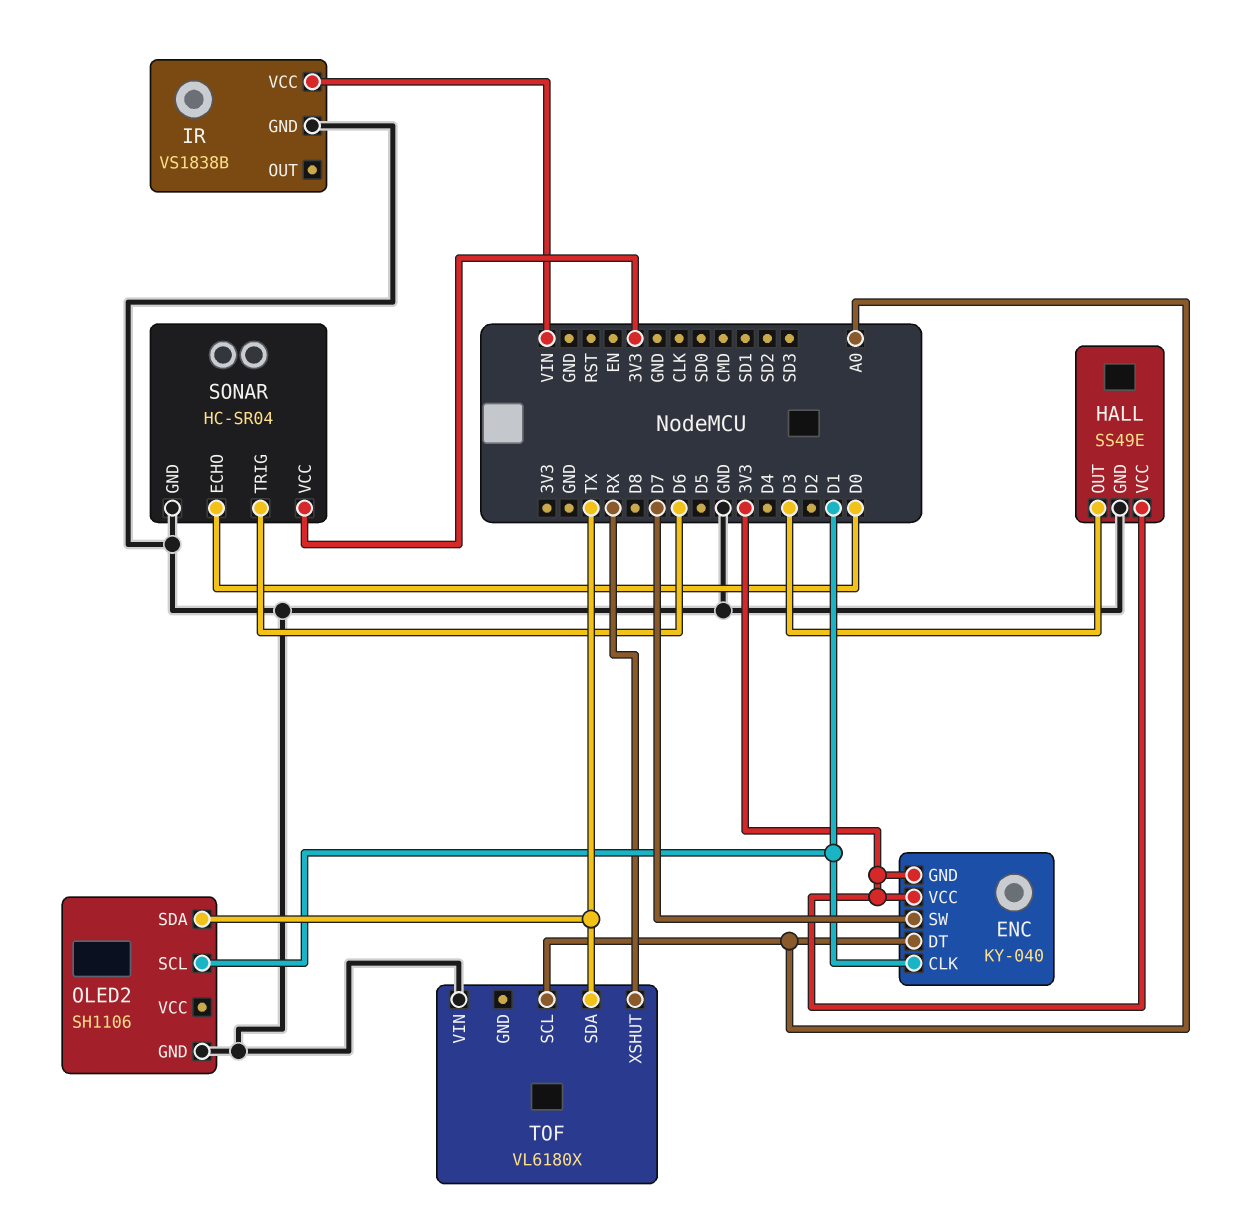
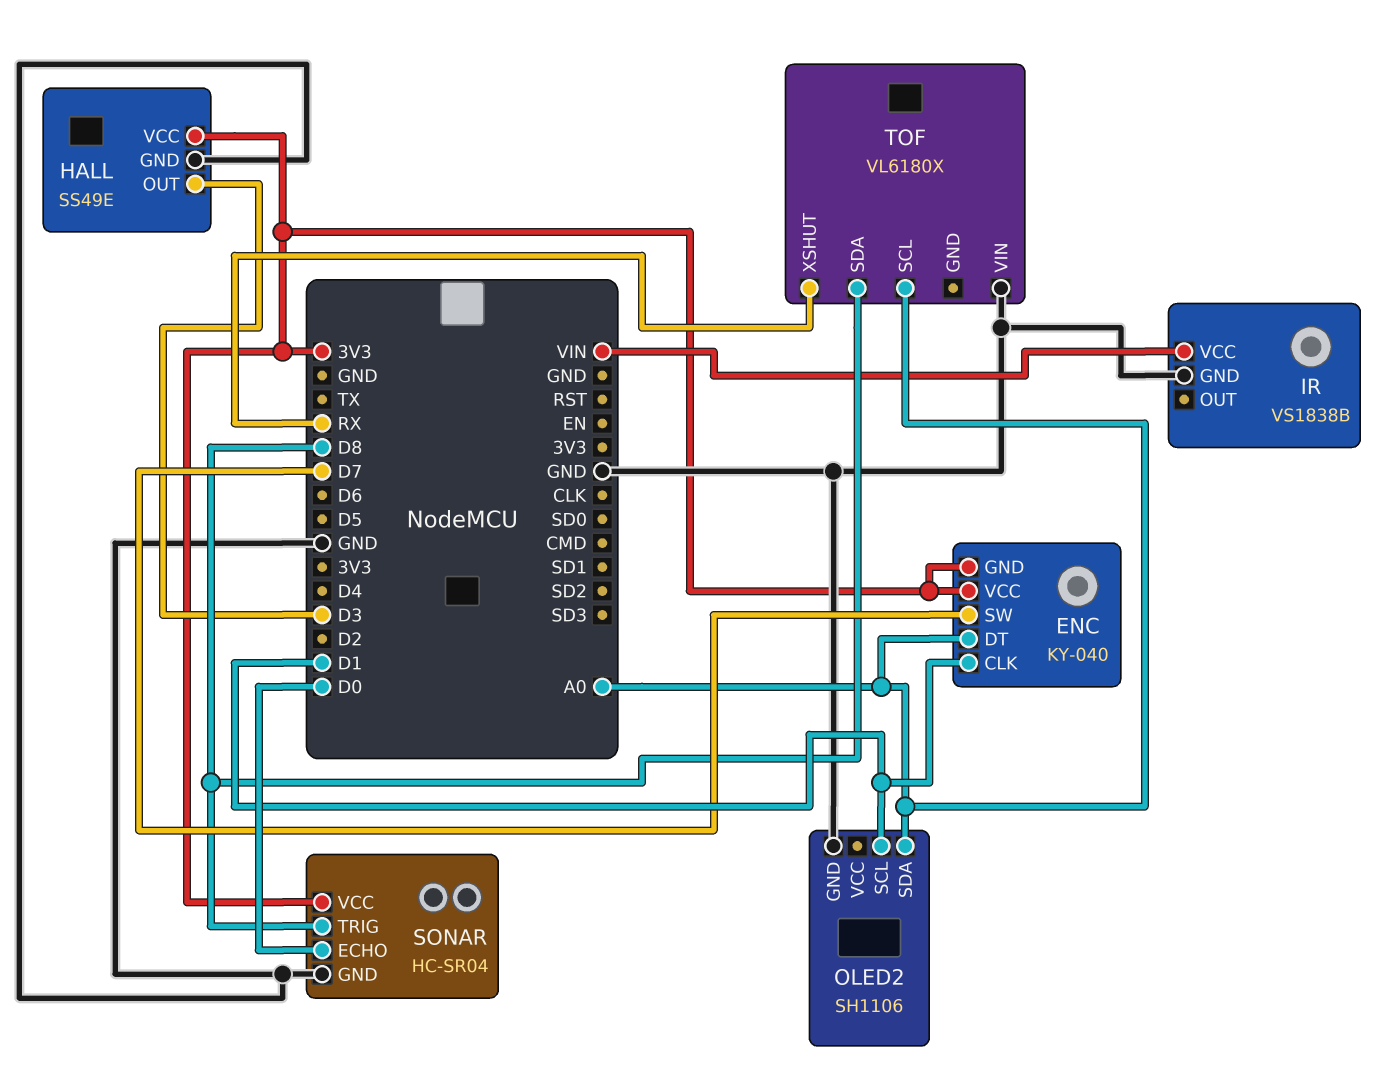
OLED2 pin SDA: TX -> A0
SONAR pin TRIG: D6 -> D8
TOF pin SDA: TX -> D8

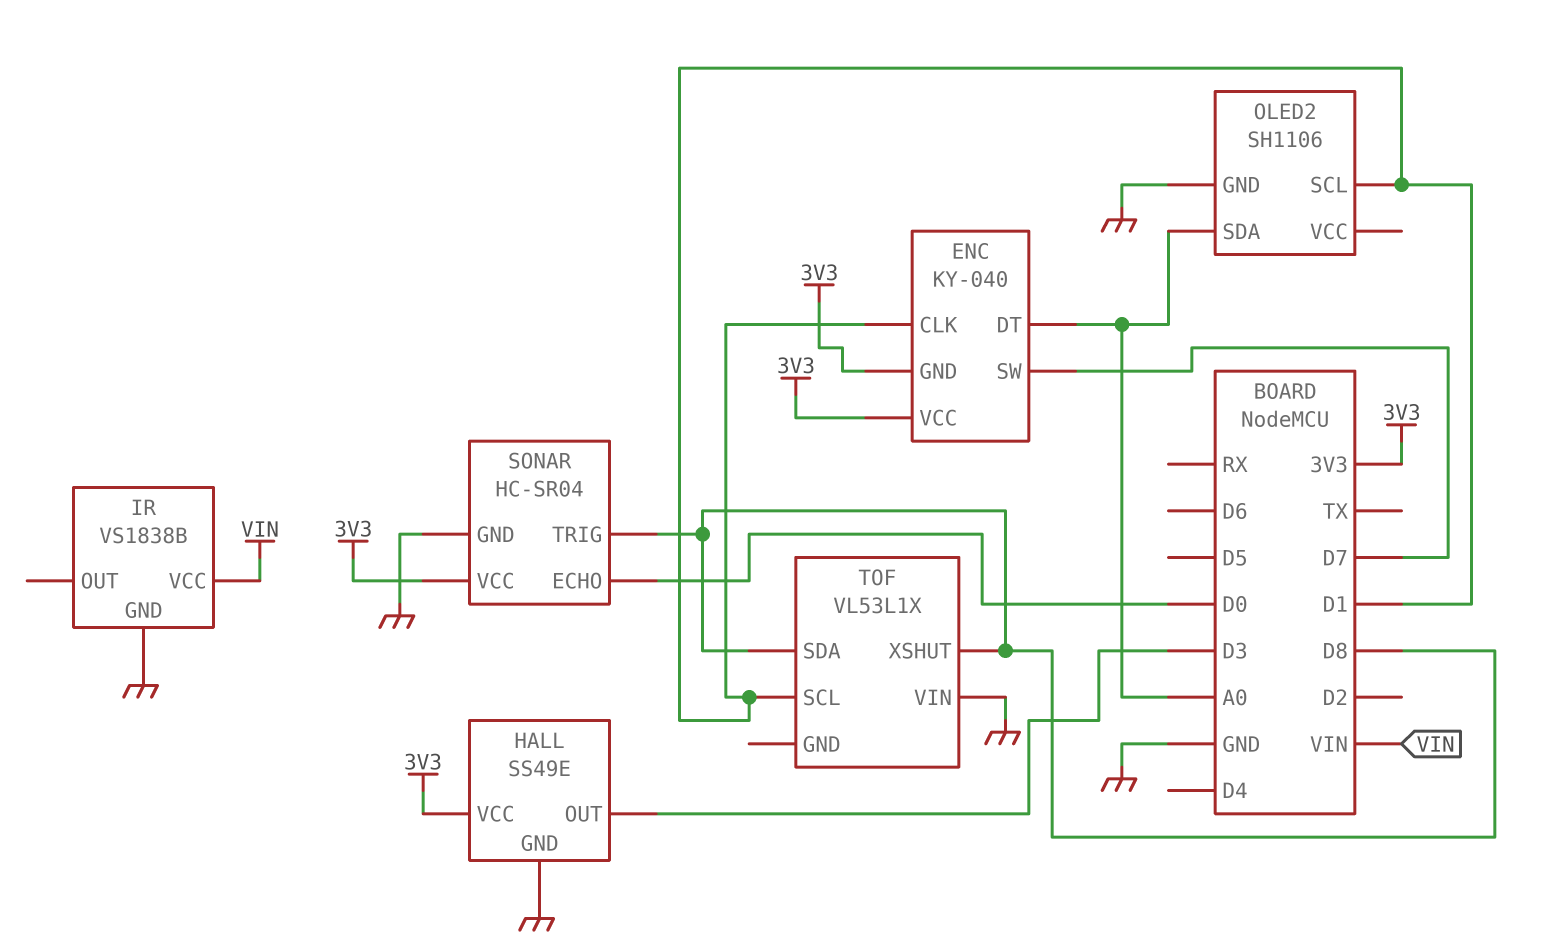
TOF: VL6180X -> VL53L1X
TOF pin SCL: A0 -> D1
TOF pin XSHUT: RX -> D8

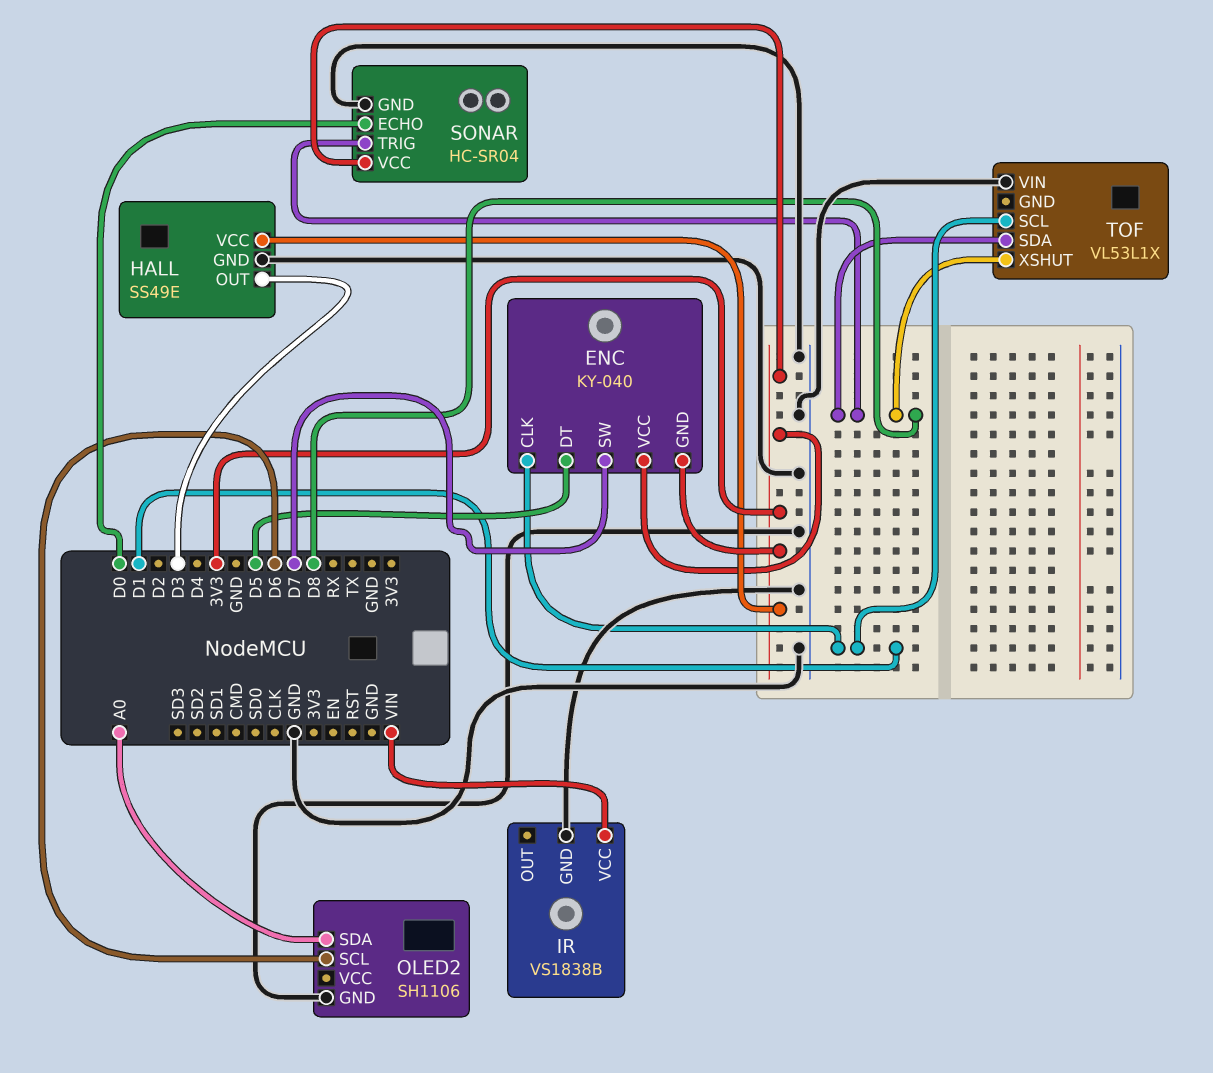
ENC pin DT: A0 -> D5
OLED2 pin SCL: D1 -> D6

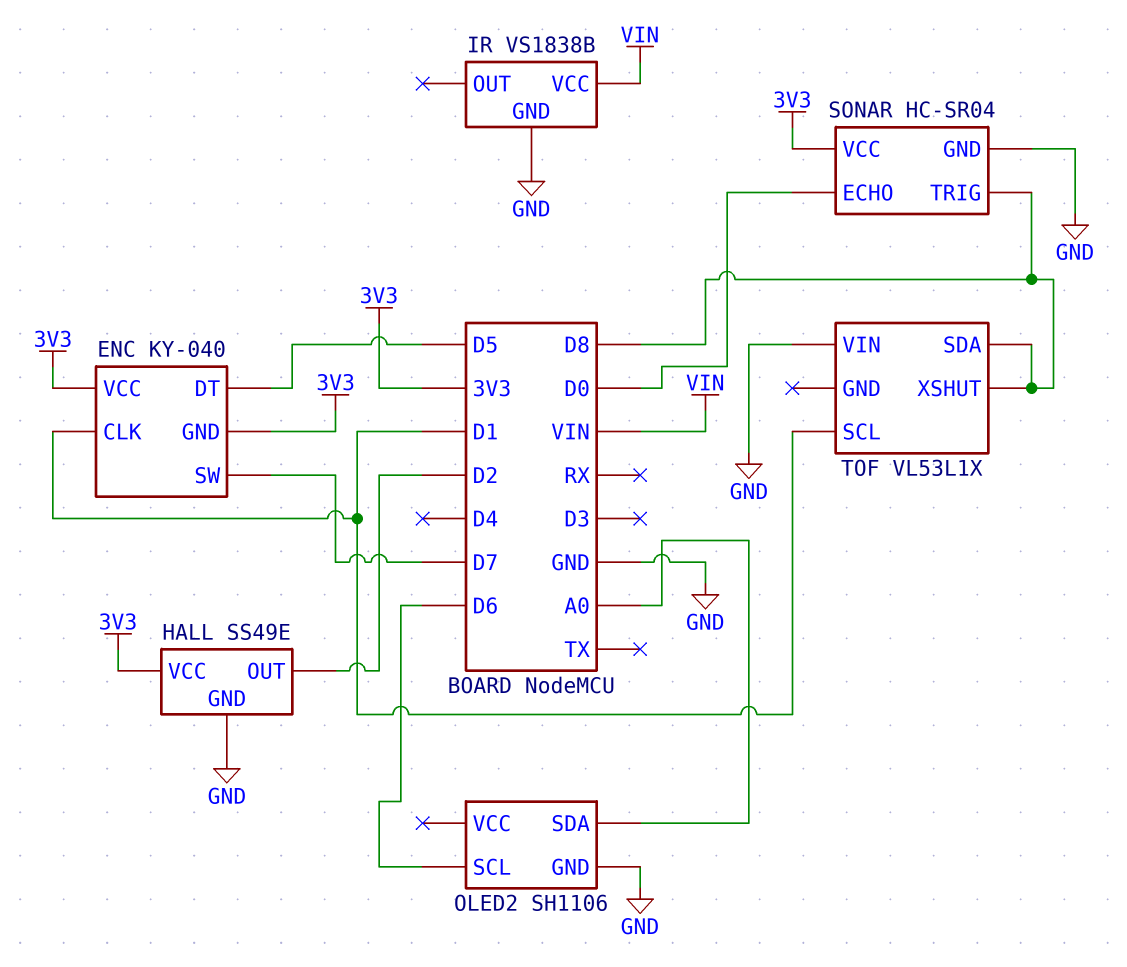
HALL pin OUT: D3 -> D2

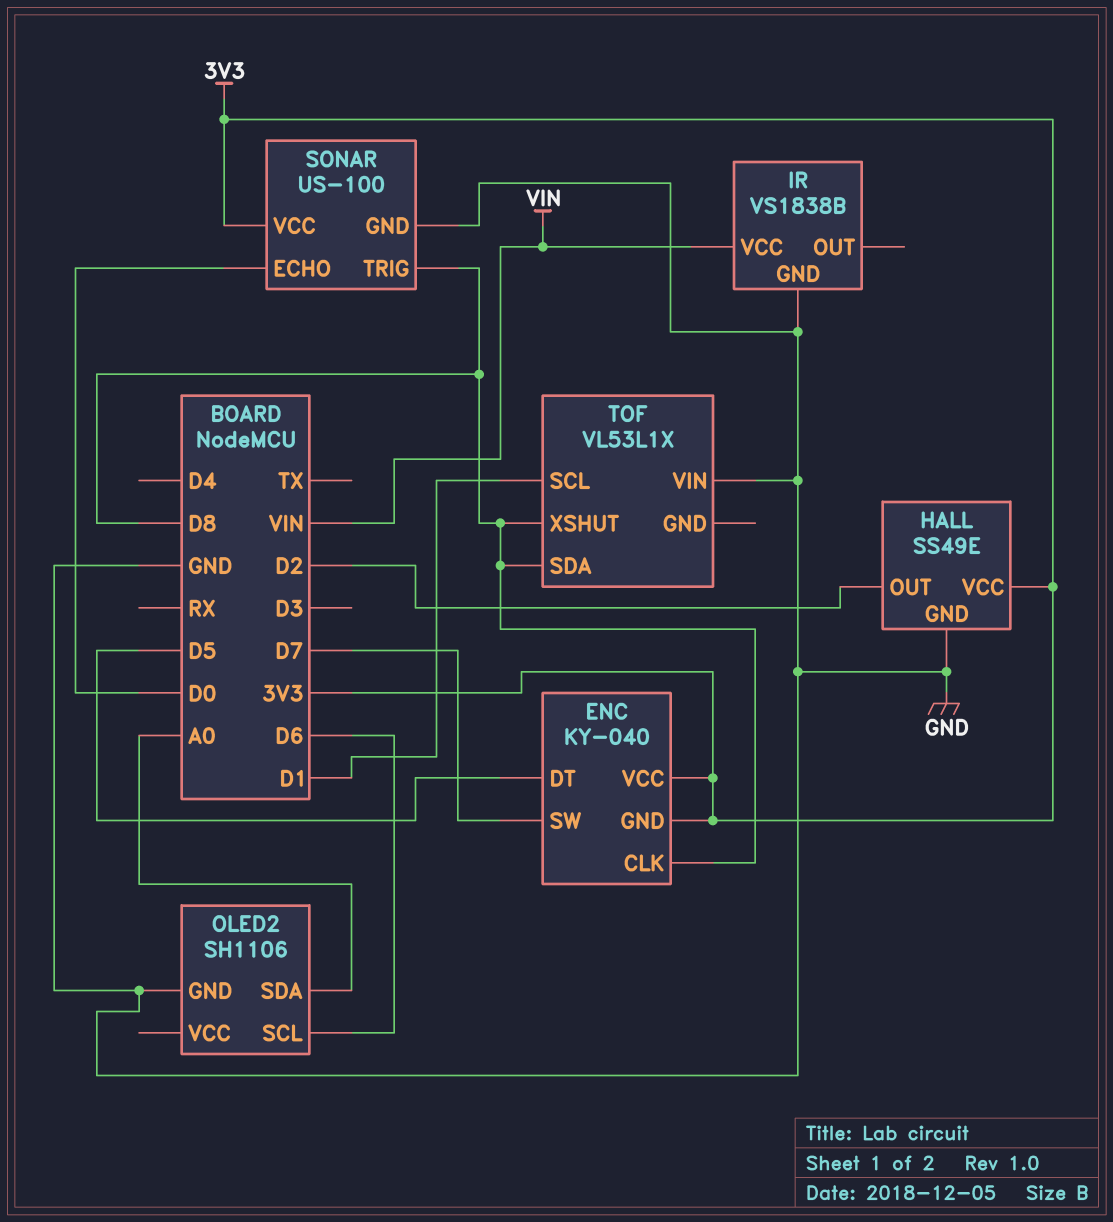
ENC pin CLK: D1 -> D8
SONAR: HC-SR04 -> US-100

